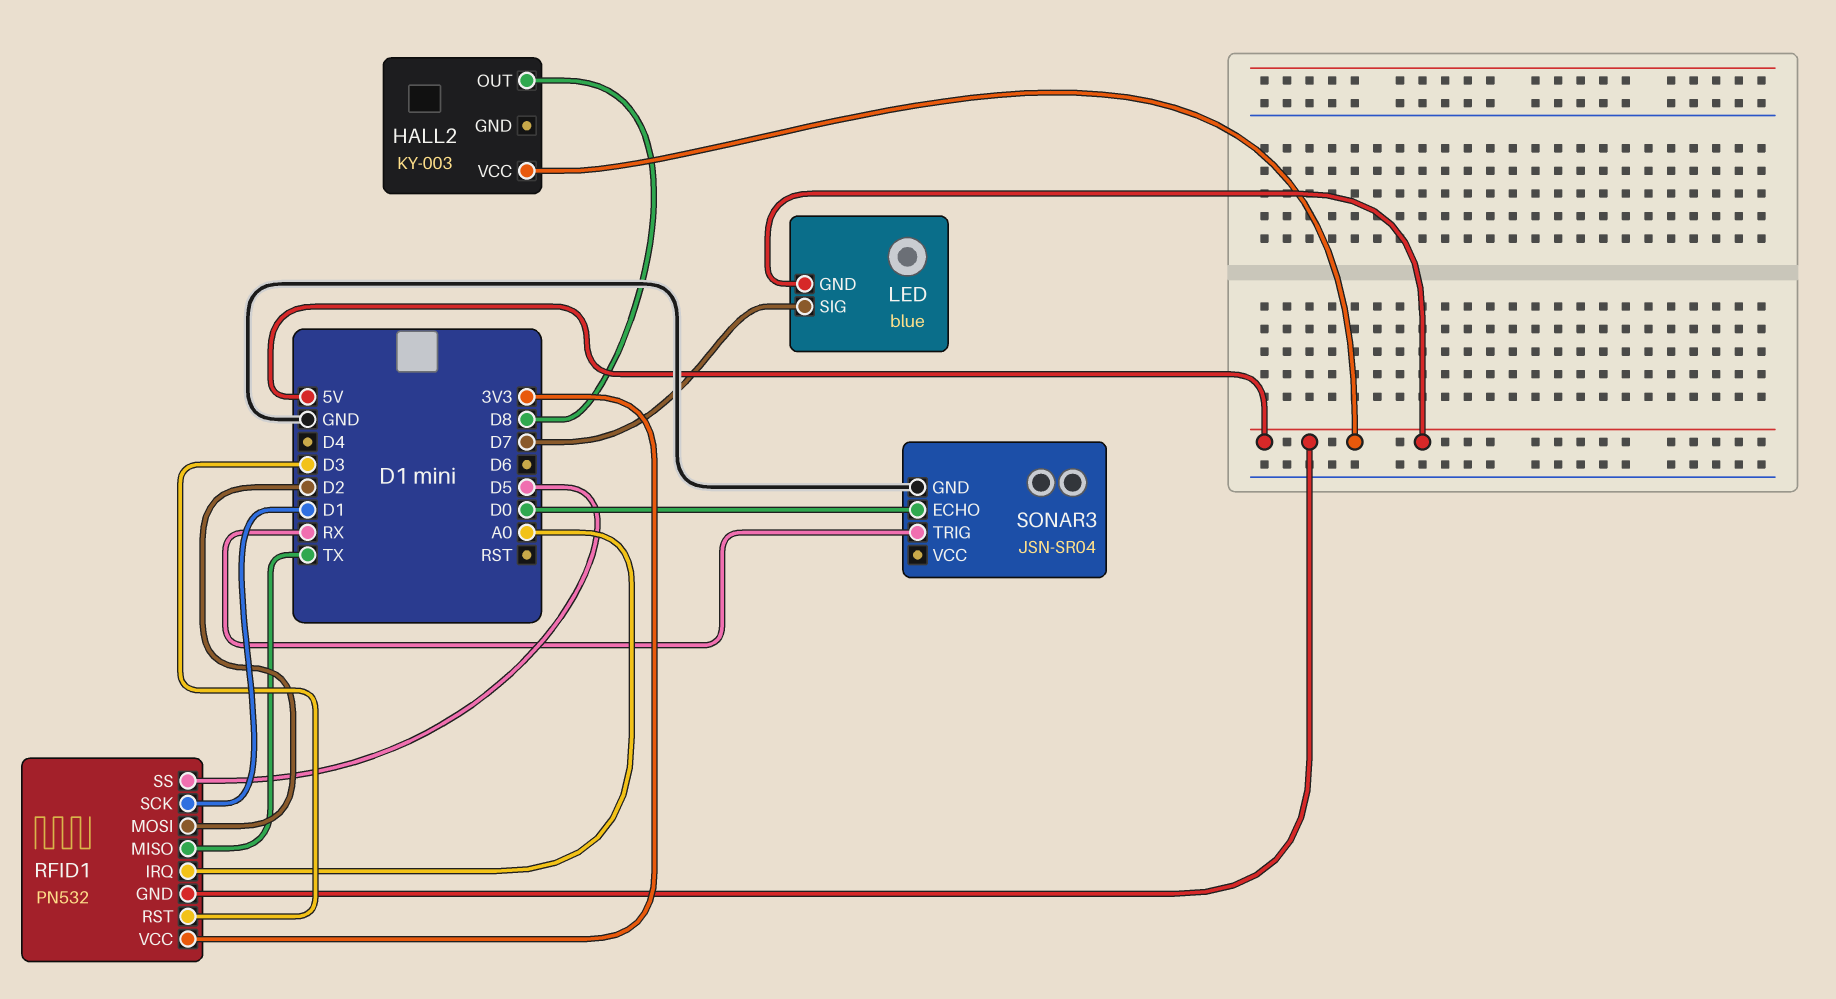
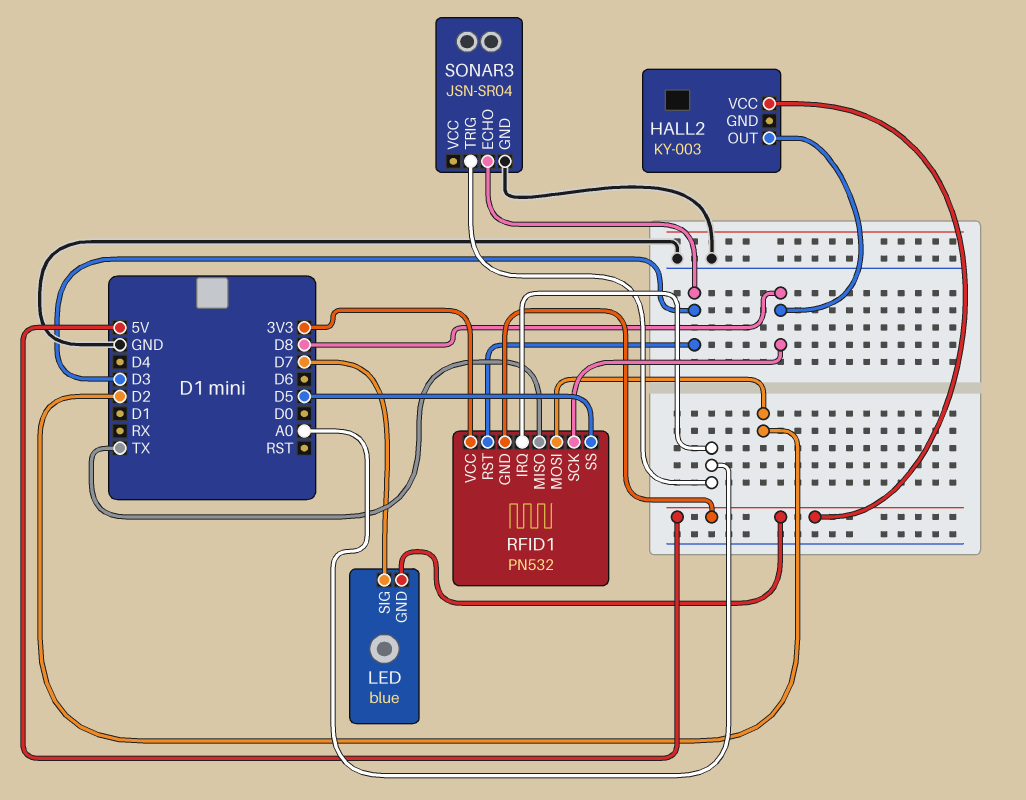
RFID1 pin SCK: D1 -> D8
SONAR3 pin ECHO: D0 -> D3
SONAR3 pin TRIG: RX -> A0

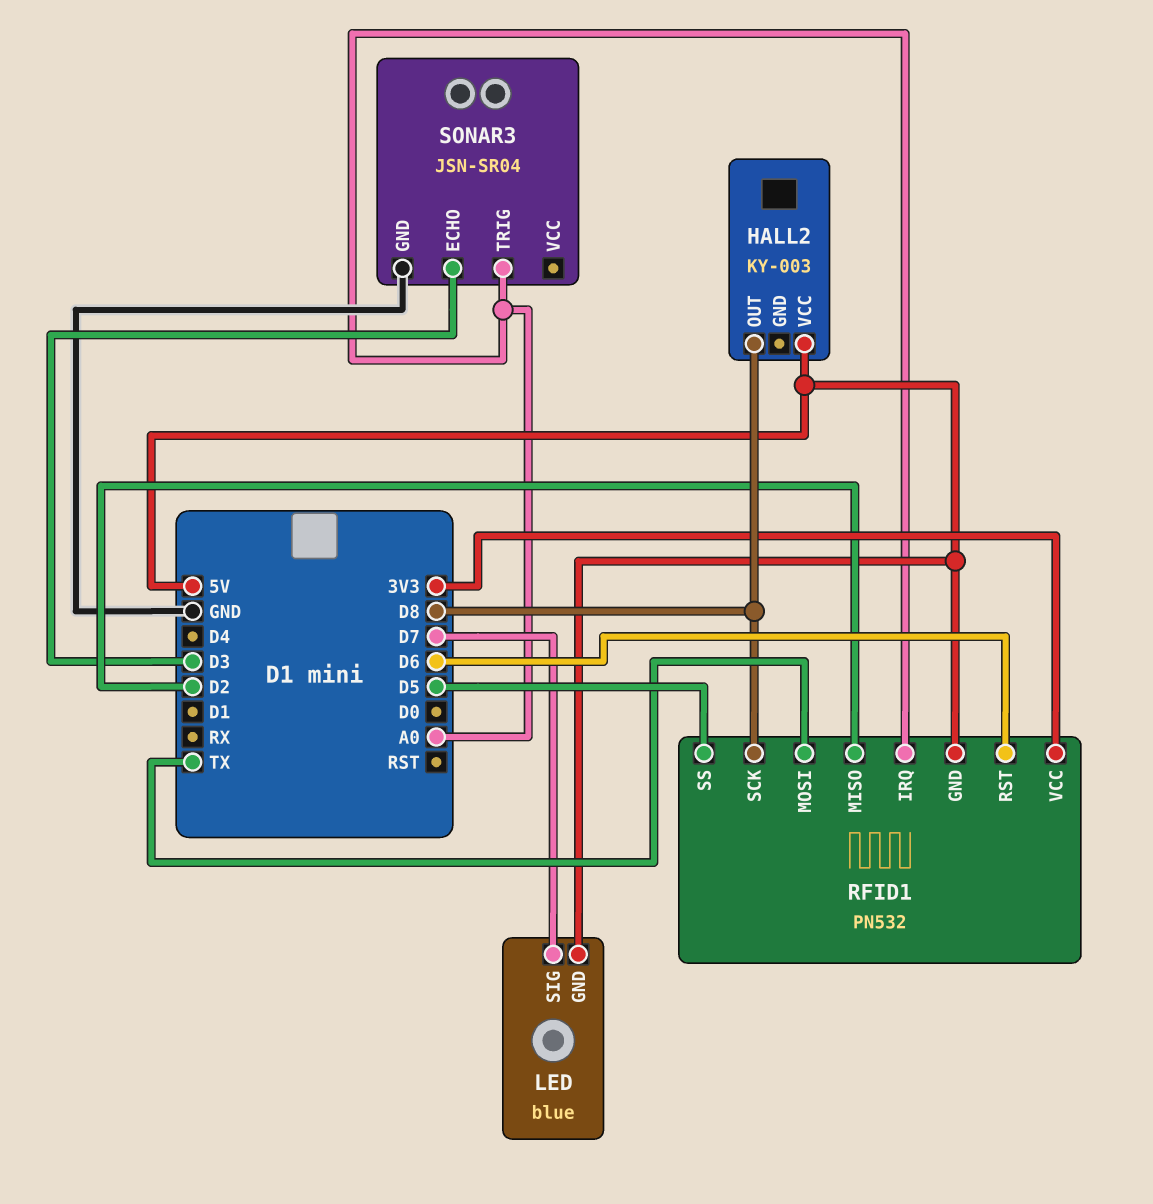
RFID1 pin MISO: TX -> D2
RFID1 pin MOSI: D2 -> TX
RFID1 pin RST: D3 -> D6

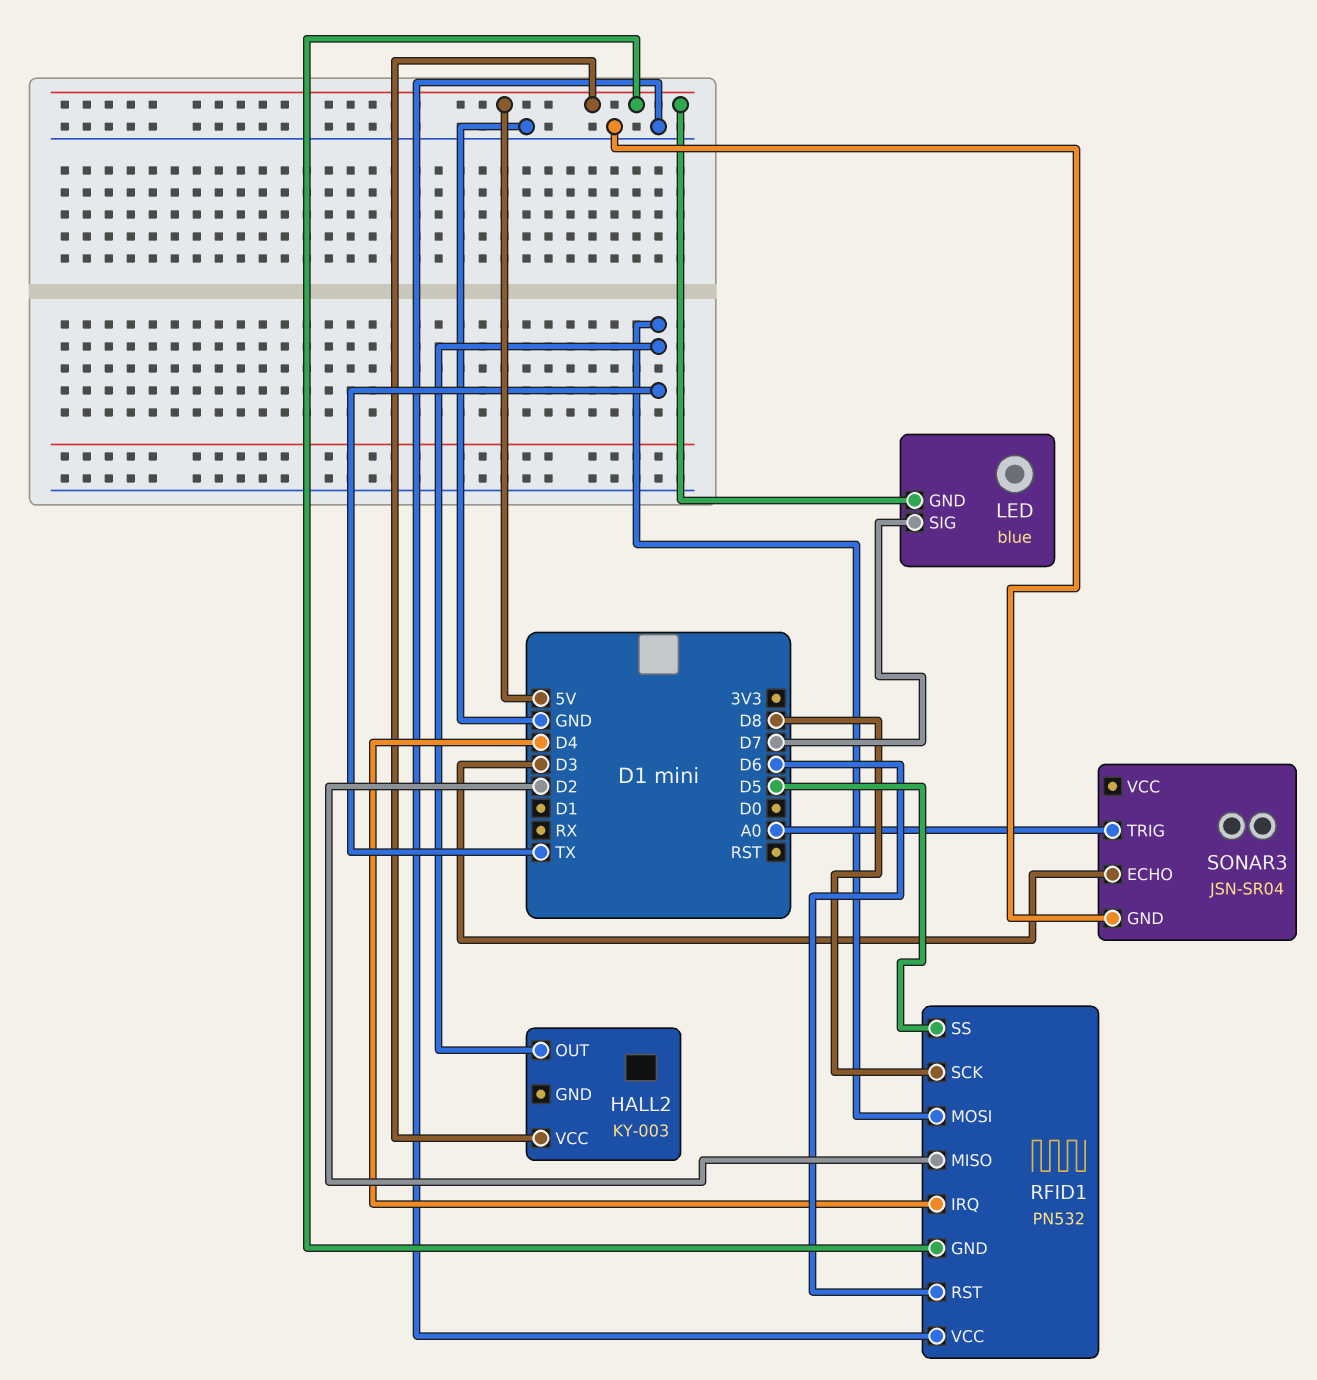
HALL2 pin OUT: D8 -> TX
RFID1 pin IRQ: A0 -> D4
RFID1 pin VCC: 3V3 -> GND

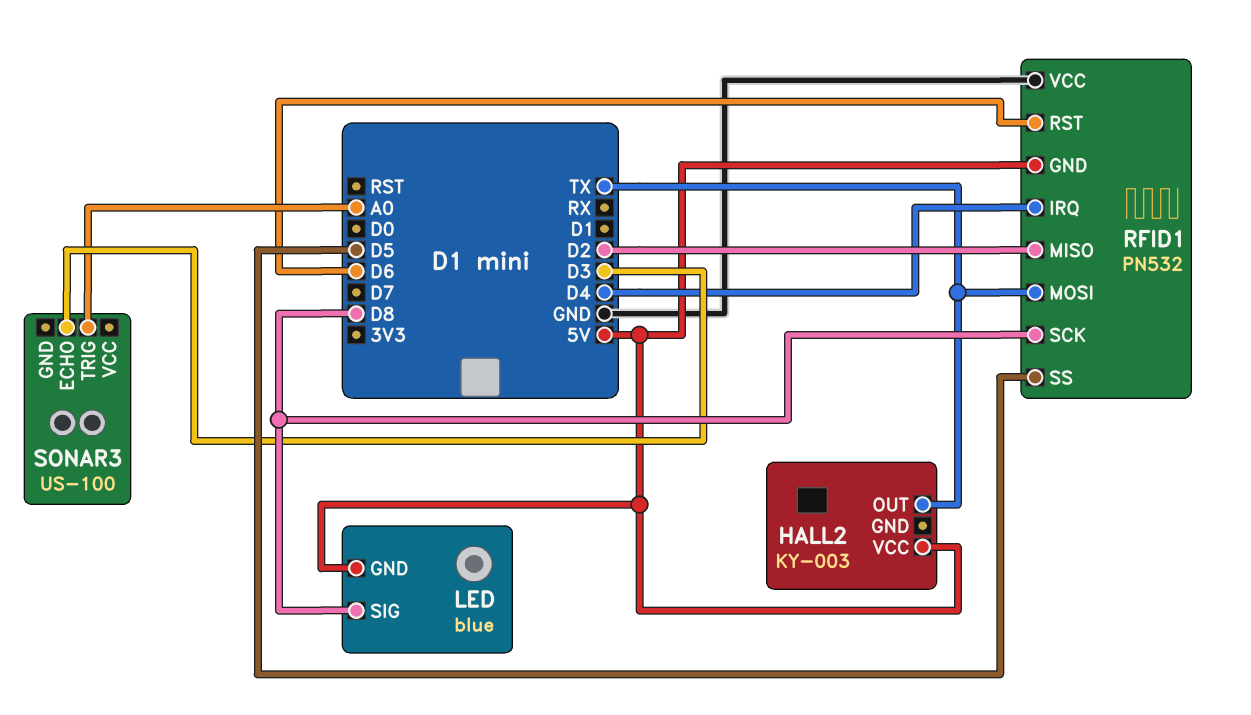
LED pin SIG: D7 -> D8
SONAR3: JSN-SR04 -> US-100
SONAR3 pin GND: GND -> none

